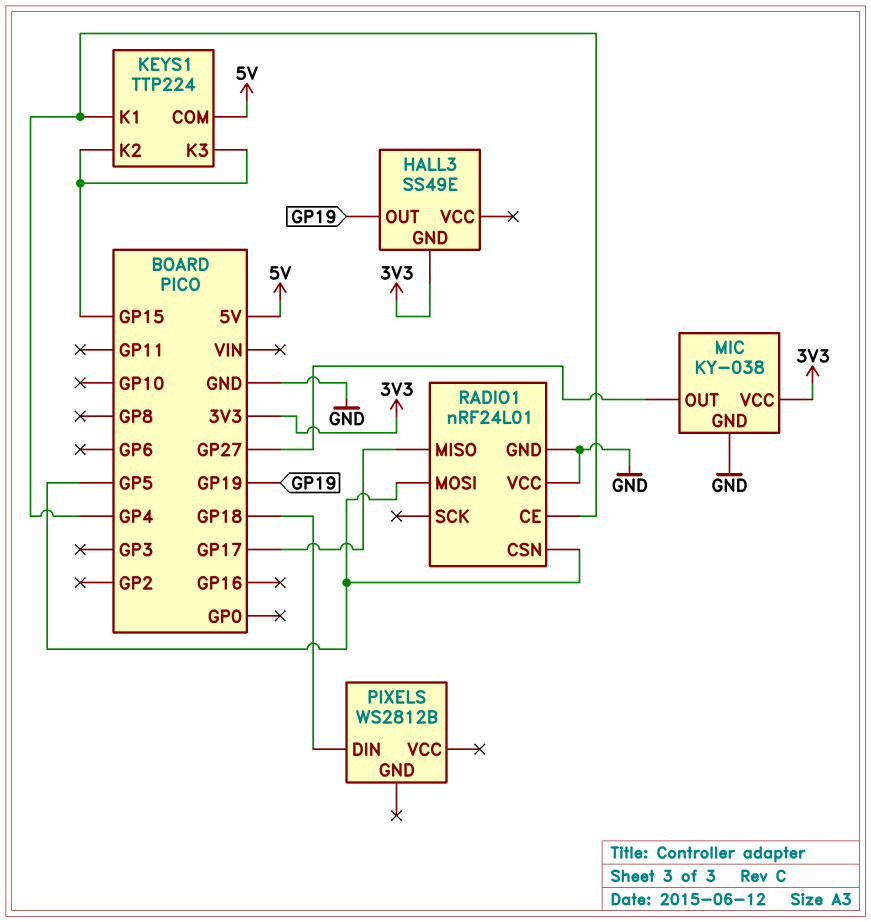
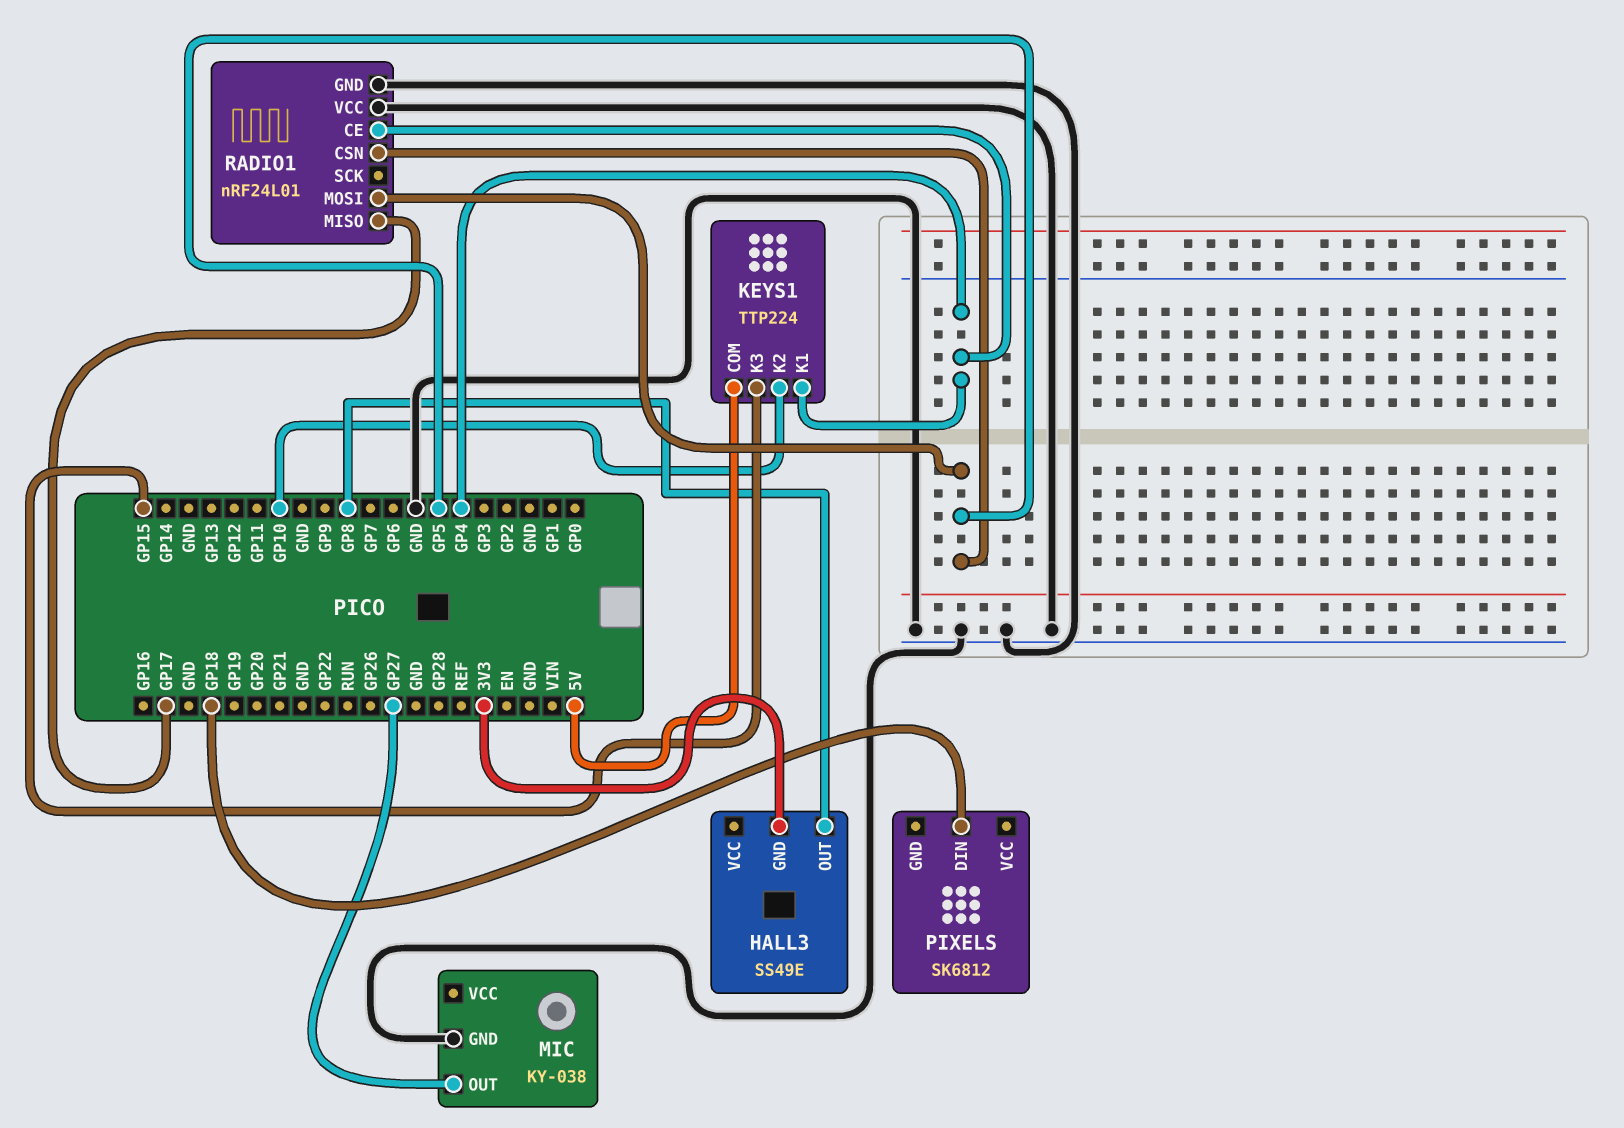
HALL3 pin OUT: GP19 -> GP8
KEYS1 pin K2: GP15 -> GP10
MIC pin VCC: 3V3 -> none
PIXELS: WS2812B -> SK6812

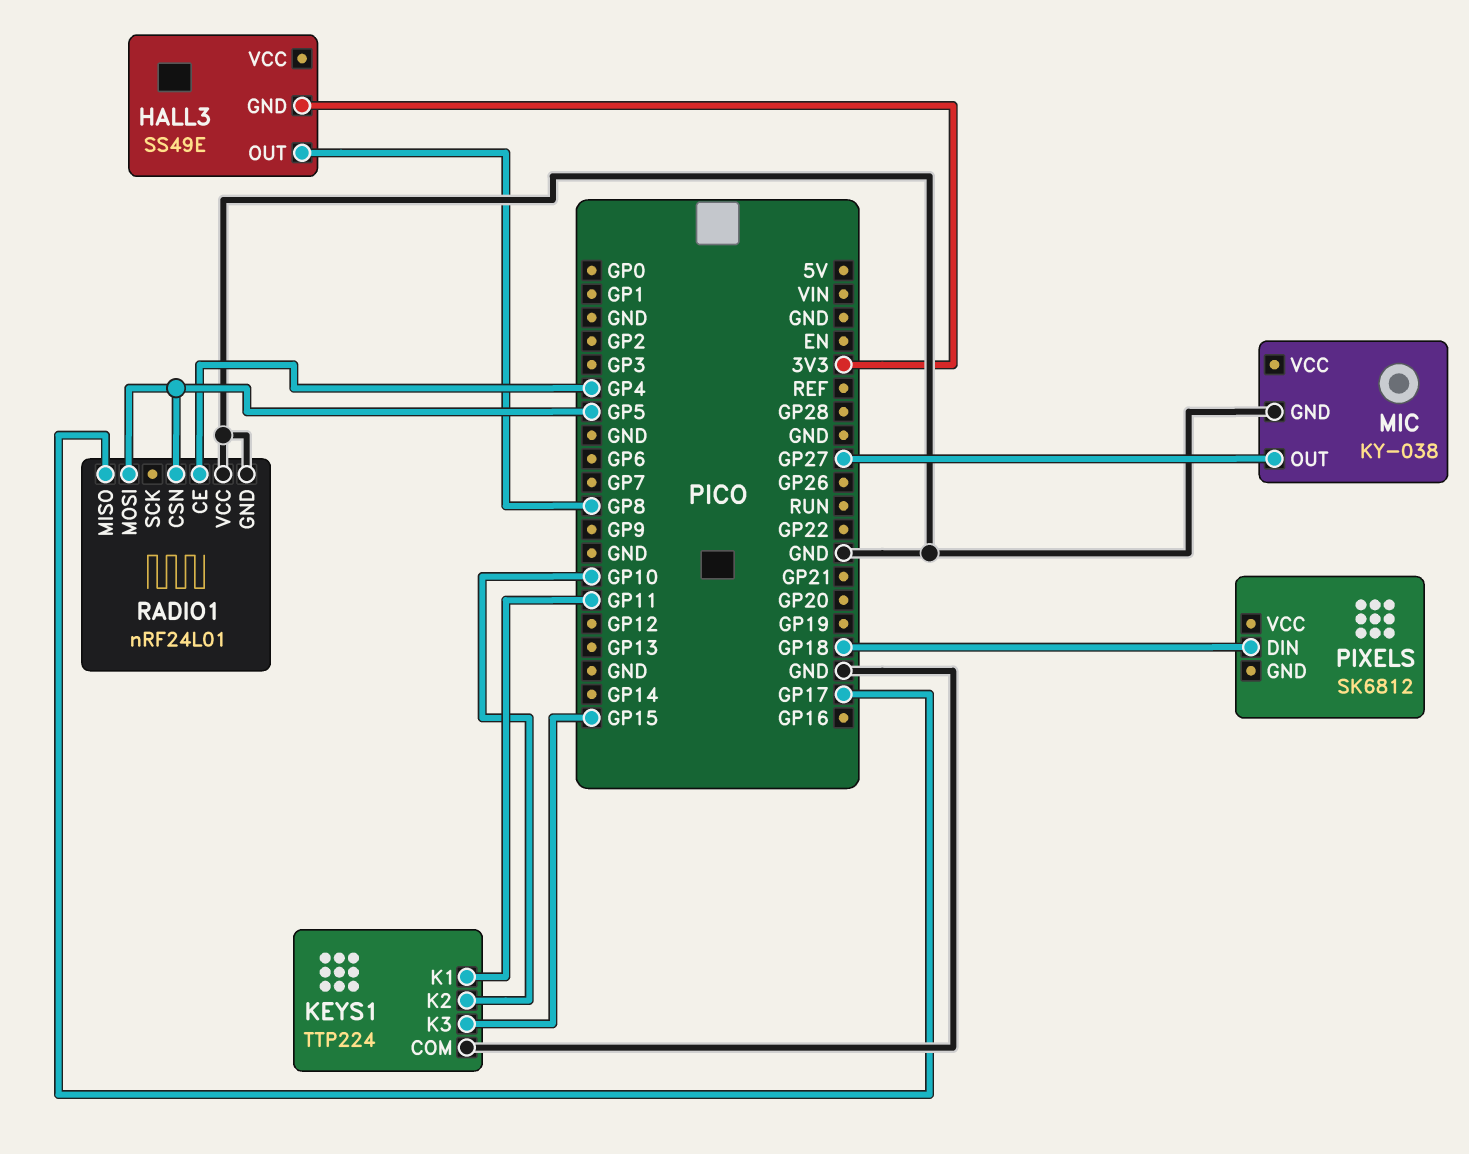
KEYS1 pin COM: 5V -> GND
KEYS1 pin K1: GP4 -> GP11

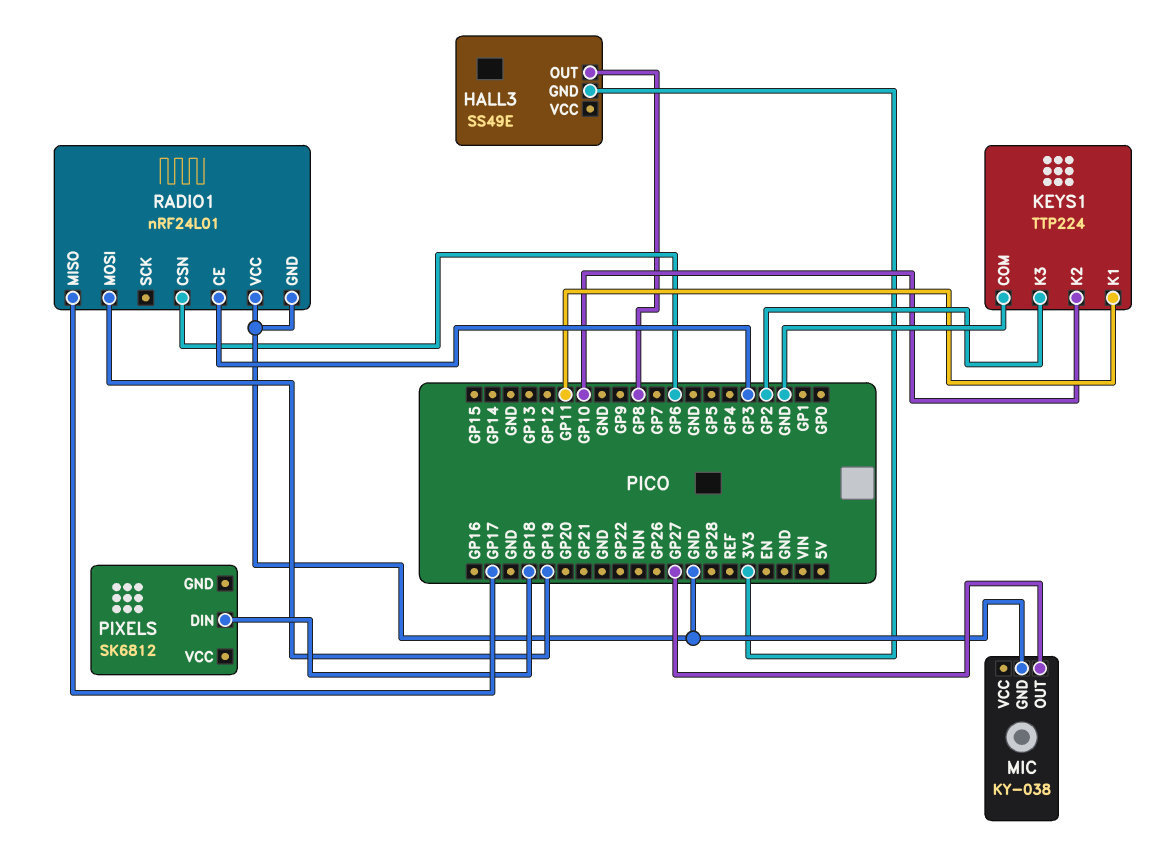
KEYS1 pin K3: GP15 -> GP2
RADIO1 pin CE: GP4 -> GP3
RADIO1 pin CSN: GP5 -> GP6
RADIO1 pin MOSI: GP5 -> GP19

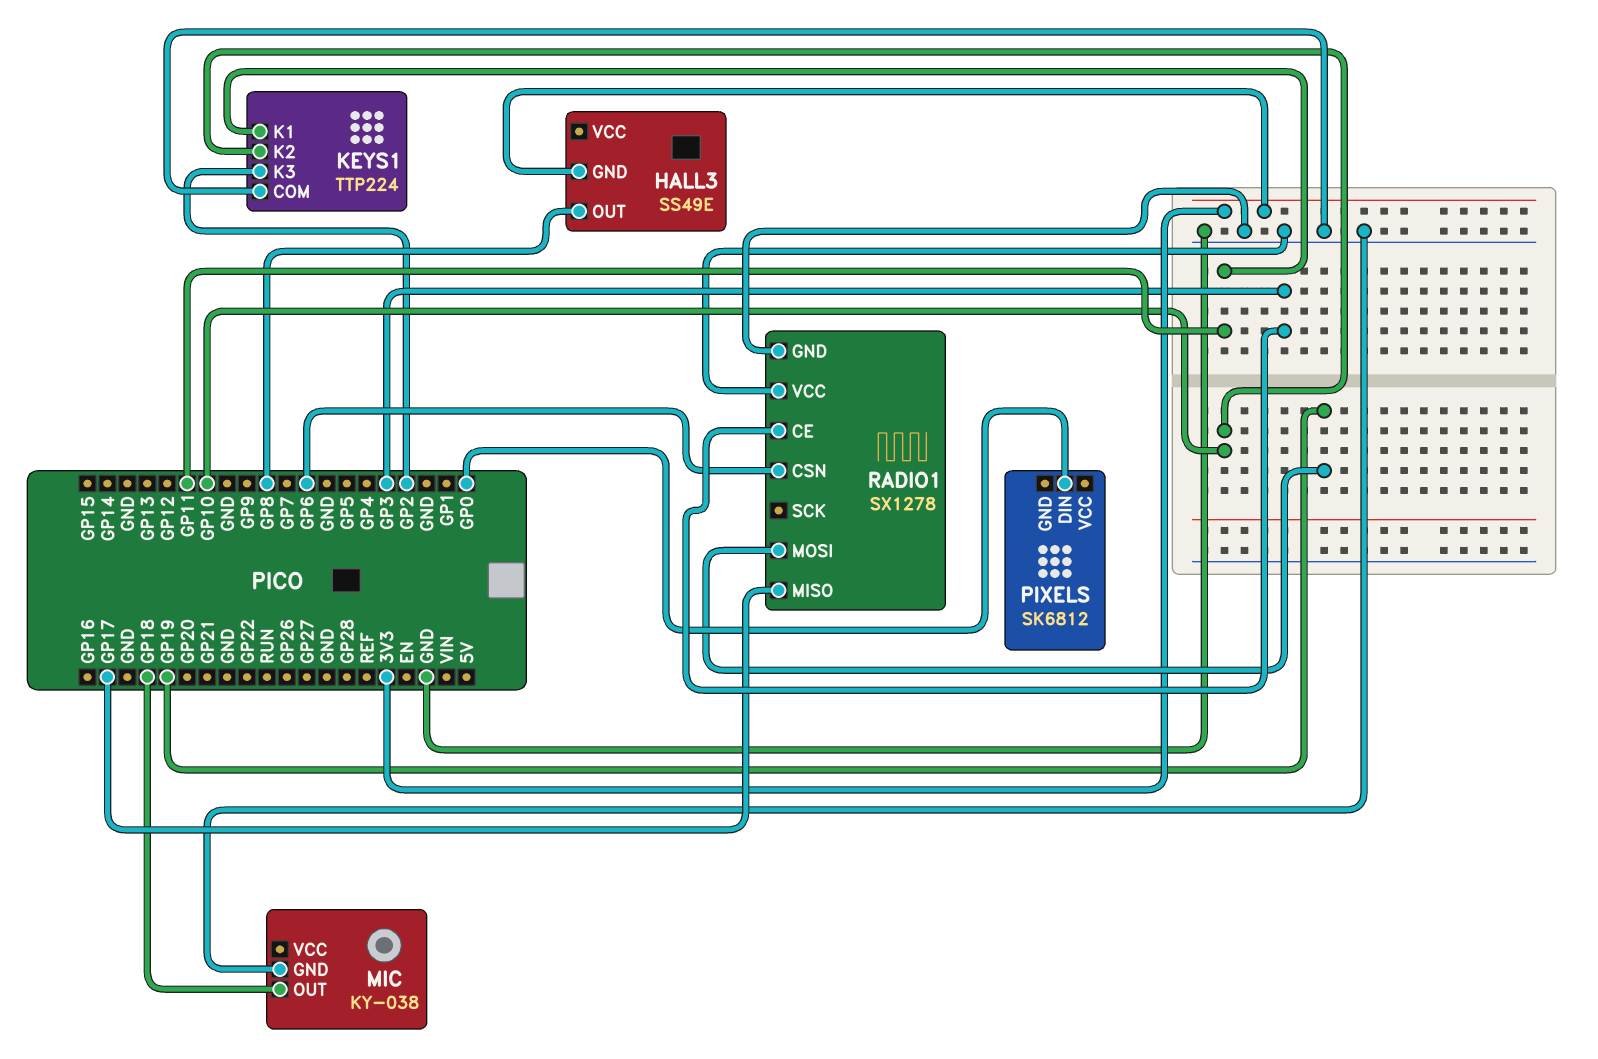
MIC pin OUT: GP27 -> GP18
PIXELS pin DIN: GP18 -> GP0
RADIO1: nRF24L01 -> SX1278

